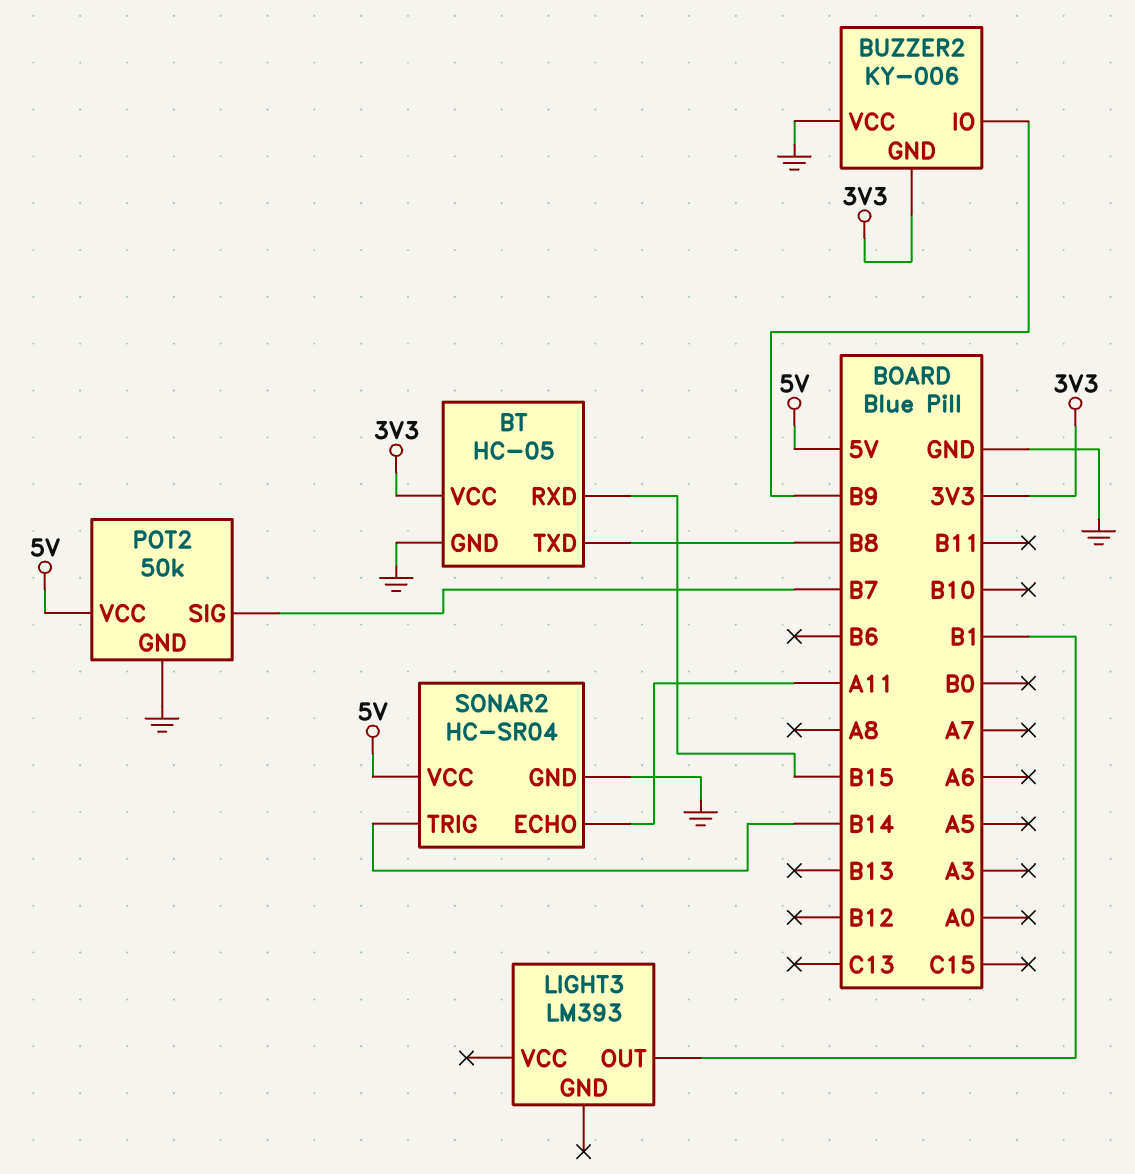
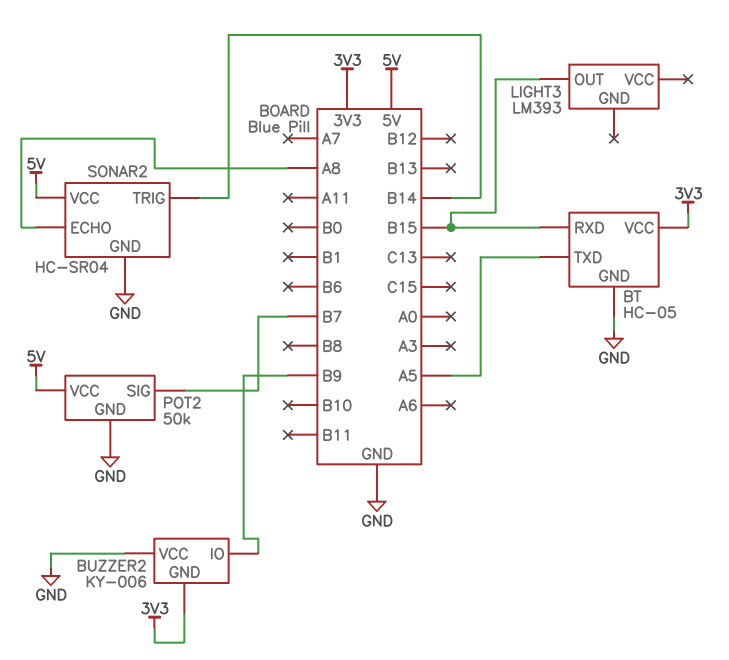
BT pin TXD: B8 -> A5
LIGHT3 pin OUT: B1 -> B15
SONAR2 pin ECHO: A11 -> A8

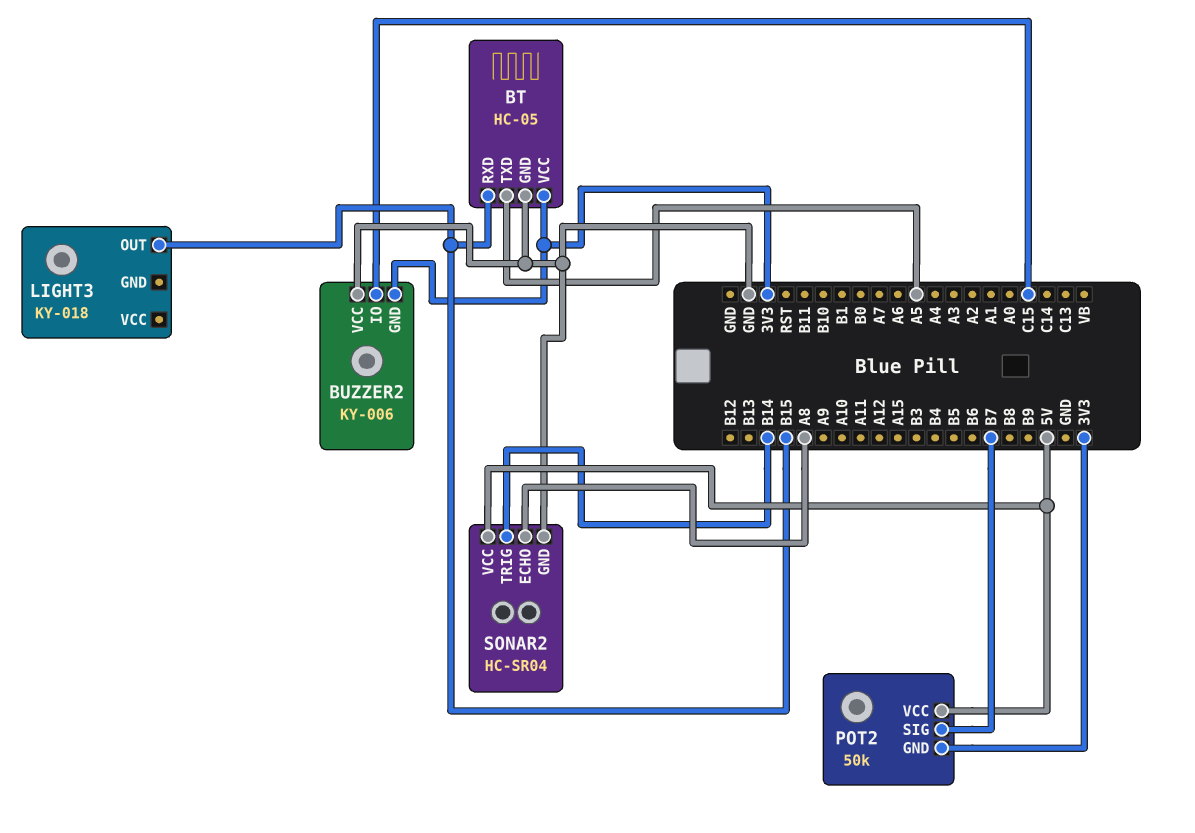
BUZZER2 pin IO: B9 -> C15
LIGHT3: LM393 -> KY-018
POT2 pin GND: GND -> 3V3

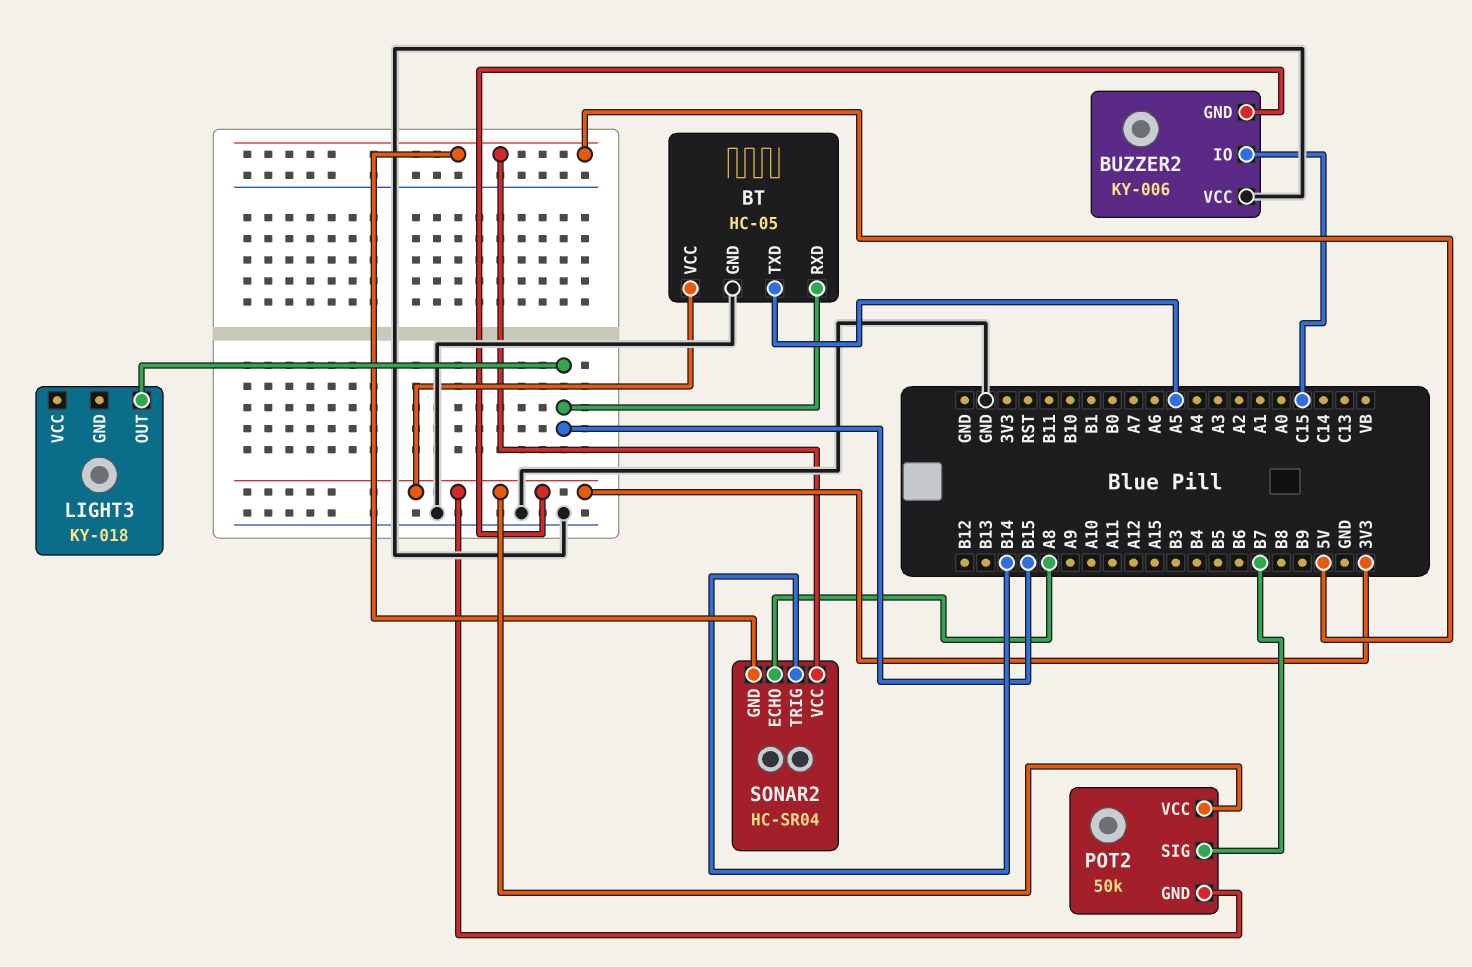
POT2 pin VCC: 5V -> 3V3
SONAR2 pin GND: GND -> 5V

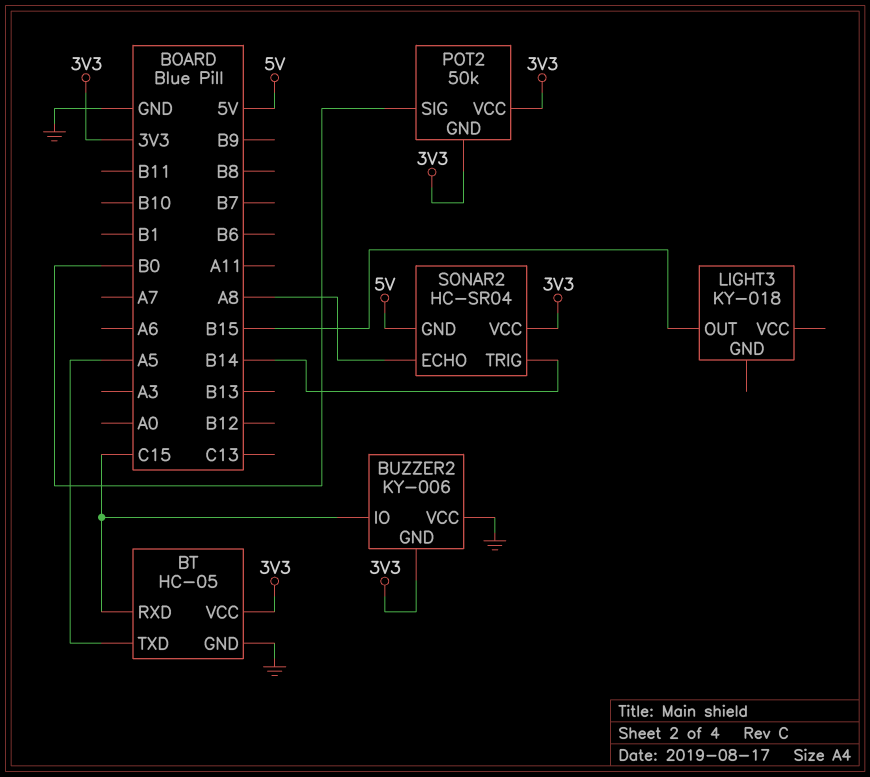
BT pin RXD: B15 -> C15
POT2 pin SIG: B7 -> B0
SONAR2 pin VCC: 5V -> 3V3

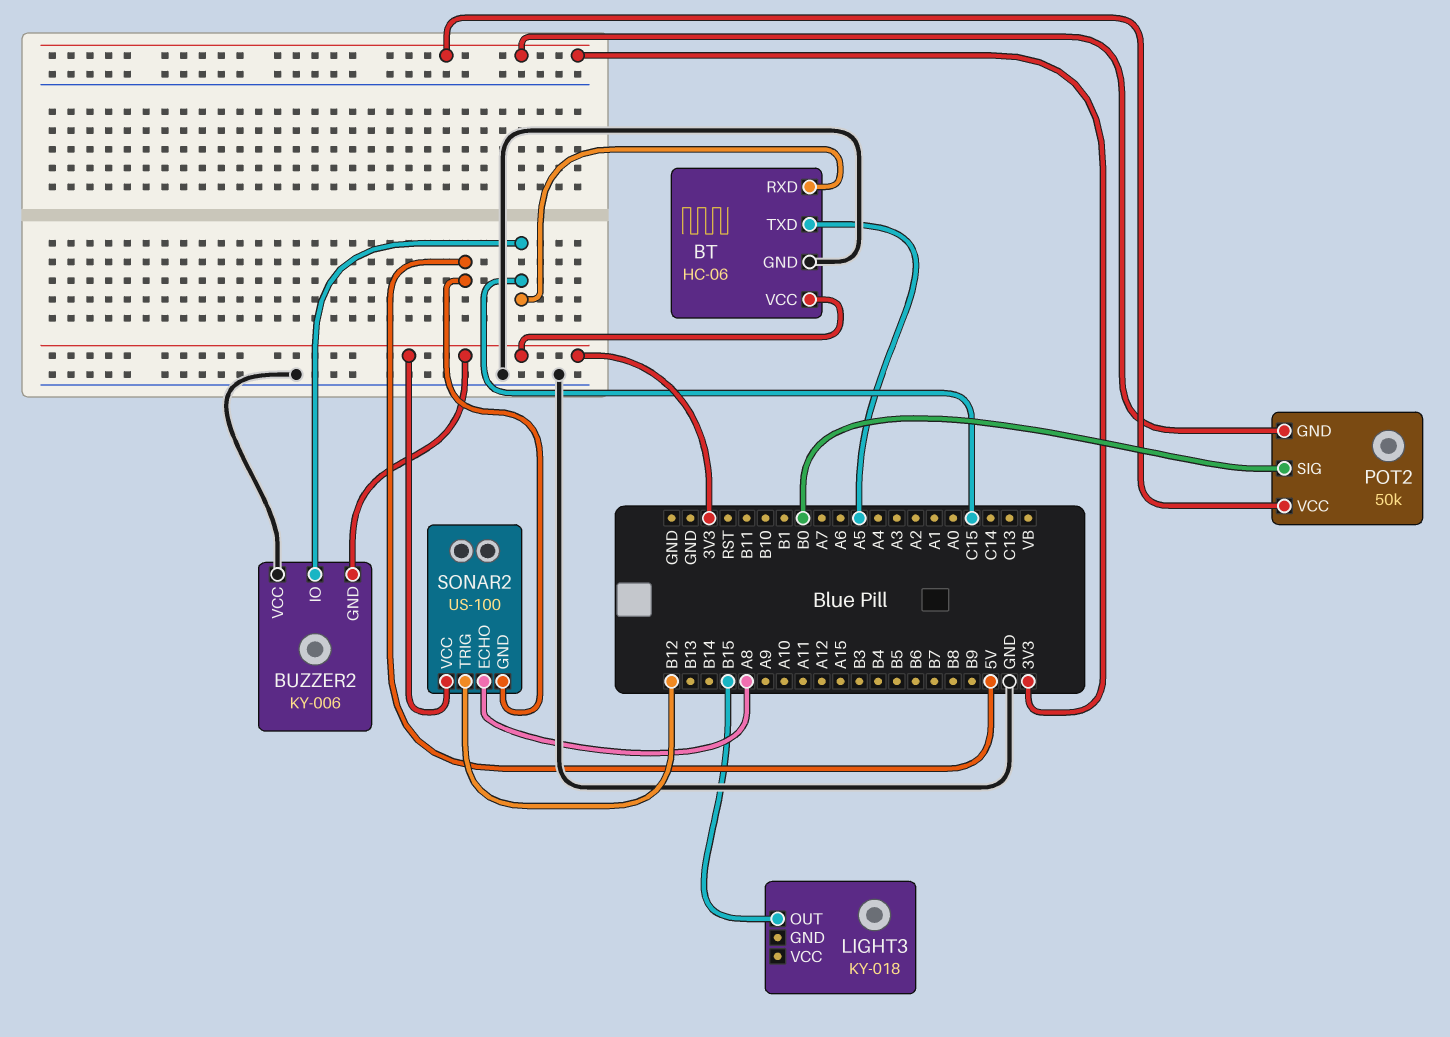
BT: HC-05 -> HC-06
SONAR2: HC-SR04 -> US-100
SONAR2 pin TRIG: B14 -> B12

